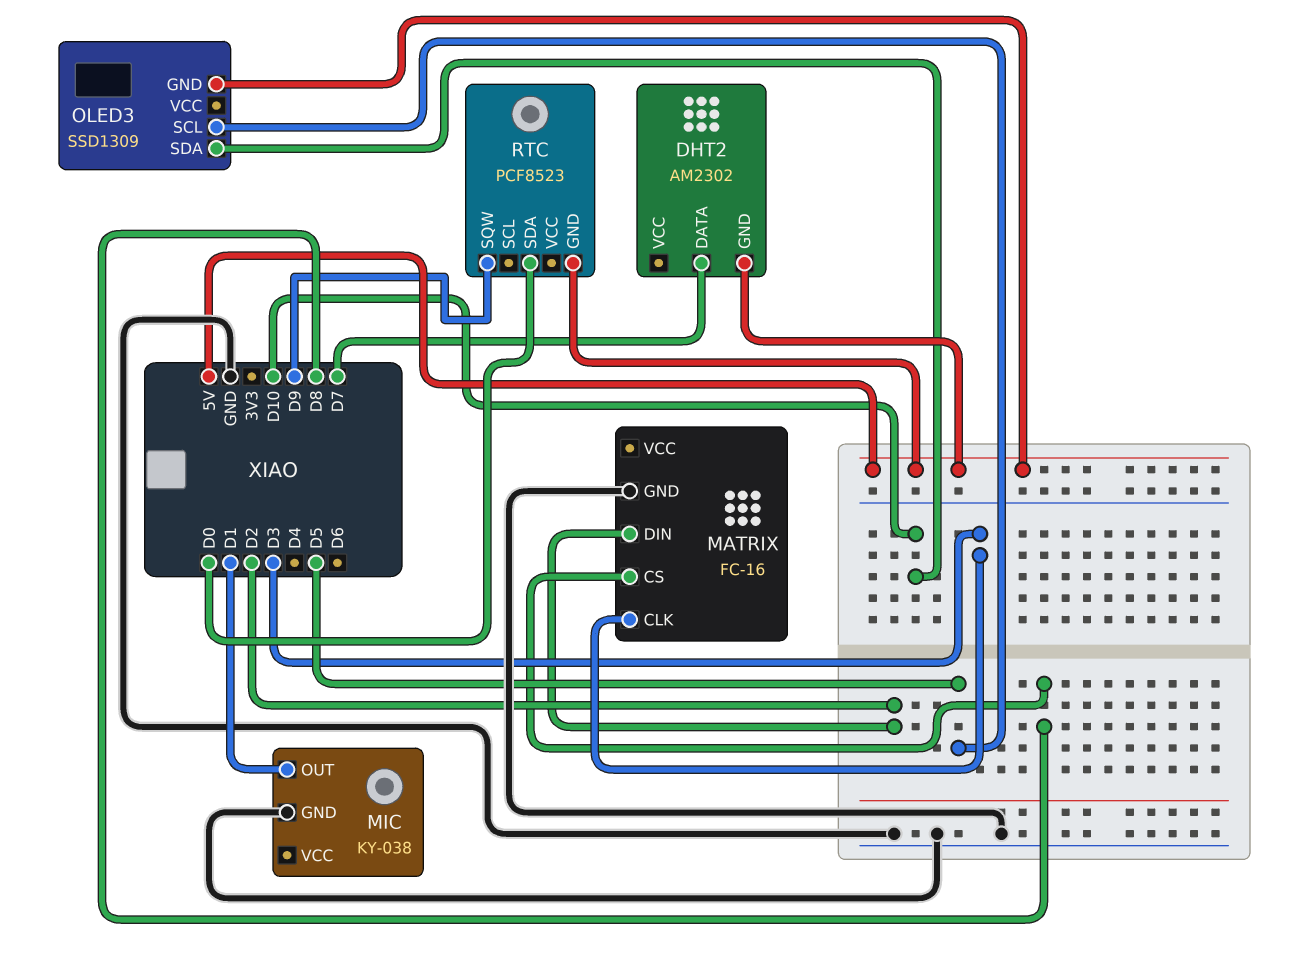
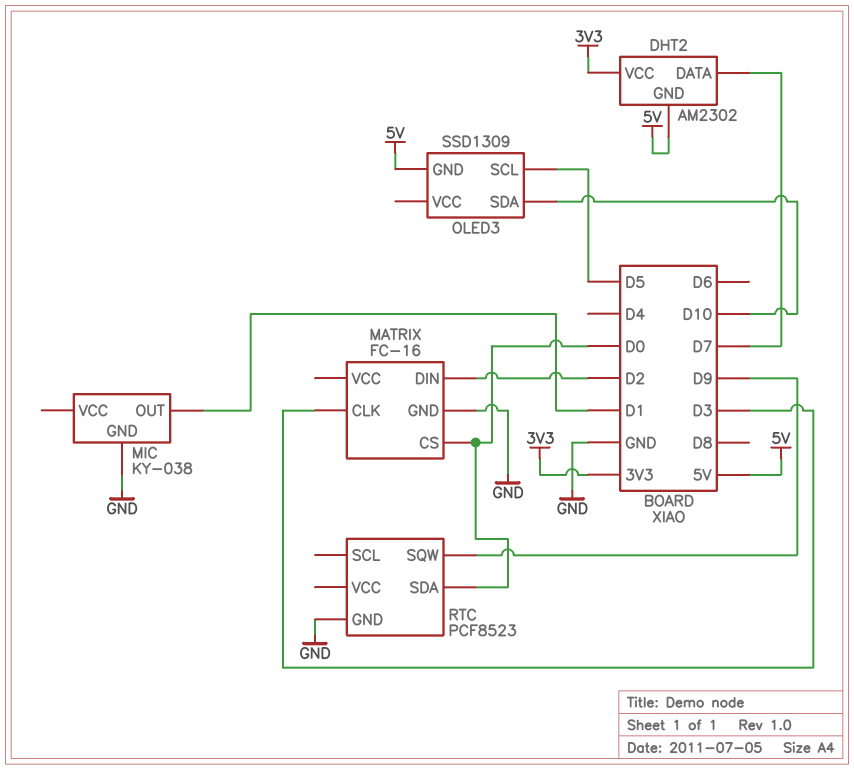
DHT2 pin VCC: none -> 3V3
MATRIX pin CS: D8 -> D0
RTC pin GND: 5V -> GND

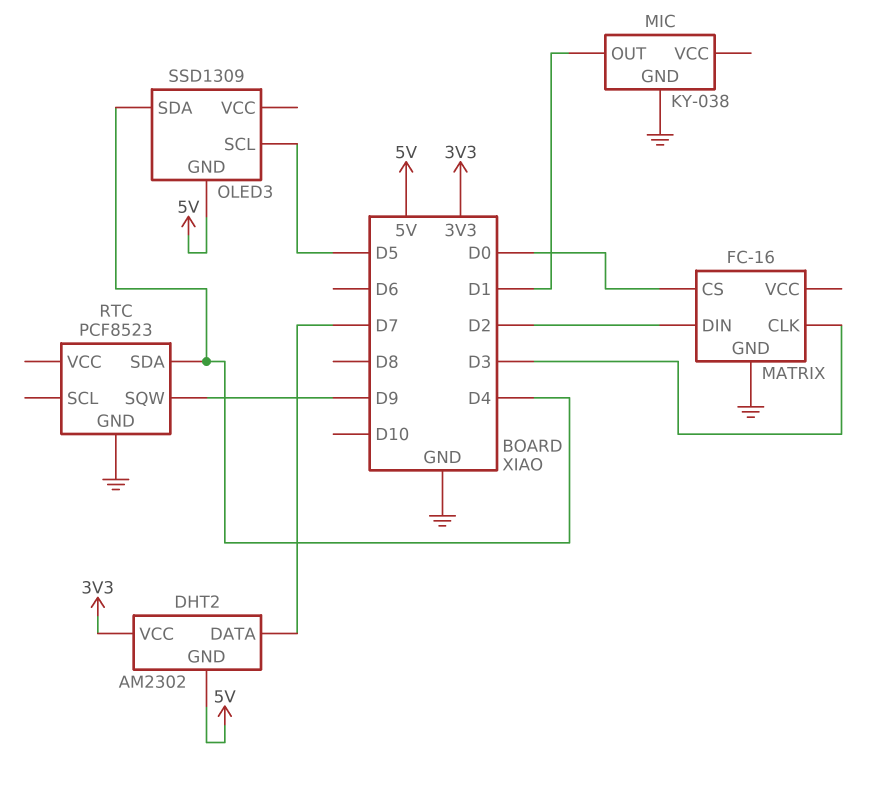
OLED3 pin SDA: D10 -> D4
RTC pin SDA: D0 -> D4

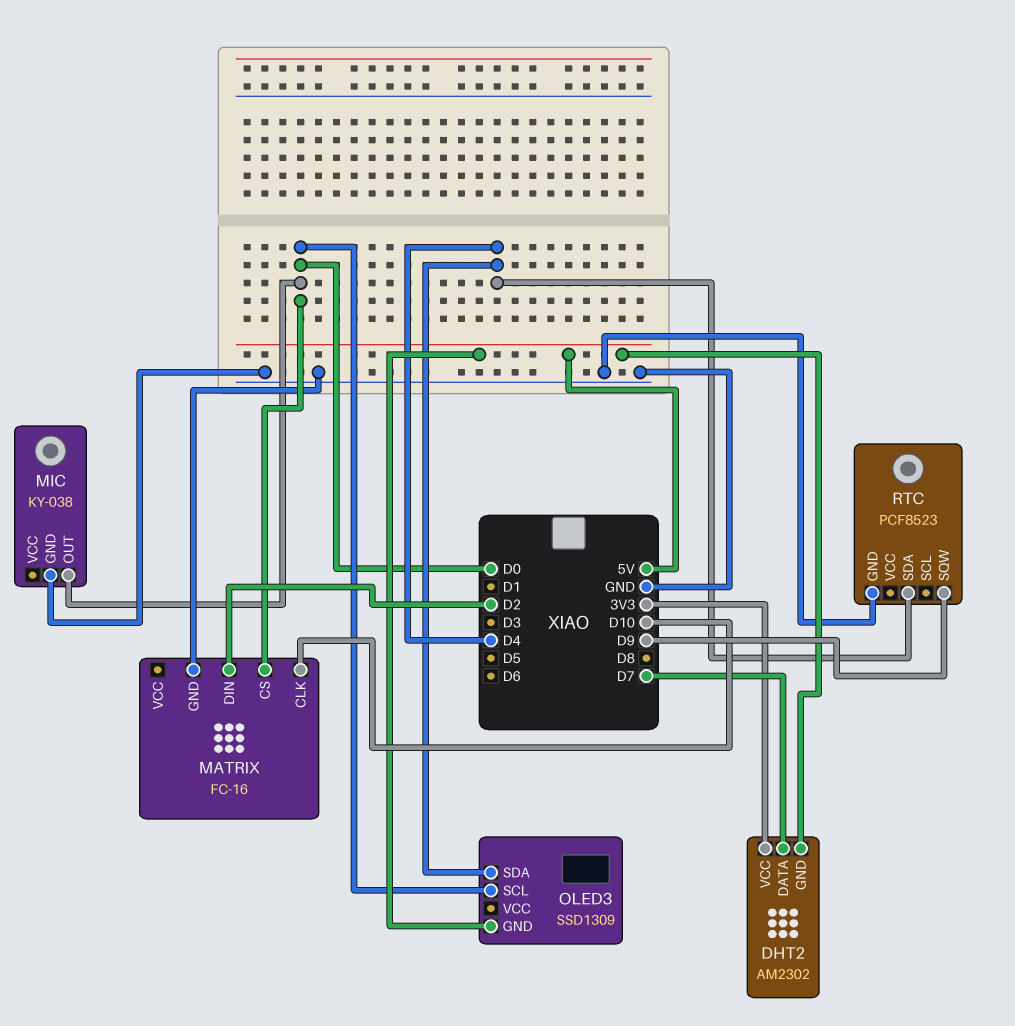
MATRIX pin CLK: D3 -> D10
MIC pin OUT: D1 -> D0
OLED3 pin SCL: D5 -> D0

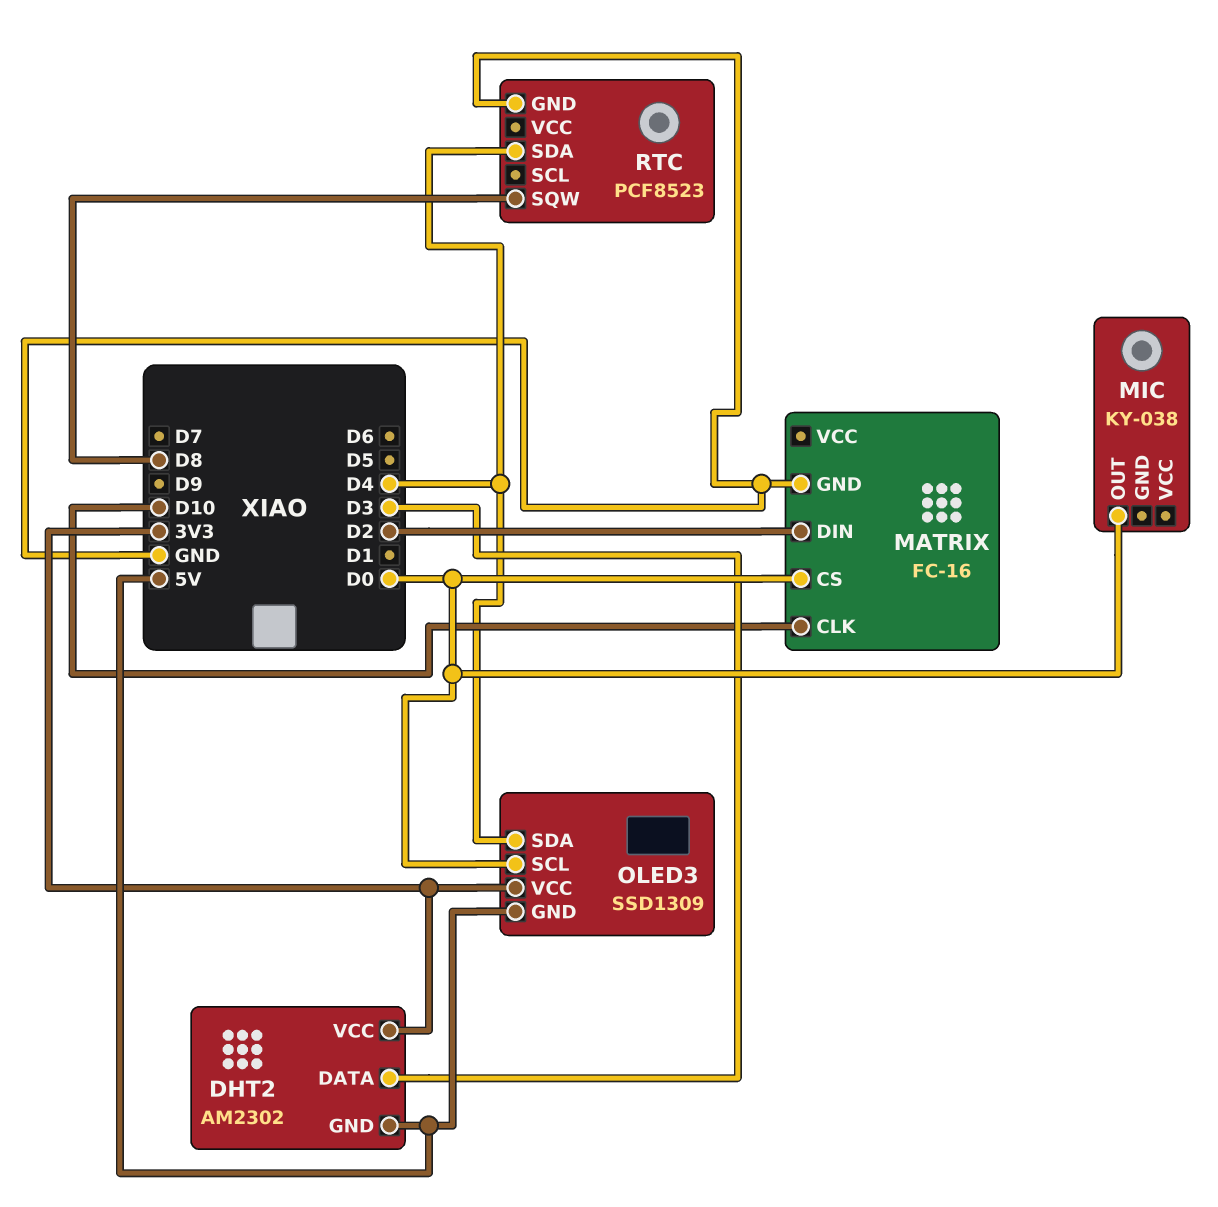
DHT2 pin DATA: D7 -> D3
MIC pin GND: GND -> none
OLED3 pin VCC: none -> 3V3
RTC pin SQW: D9 -> D8

